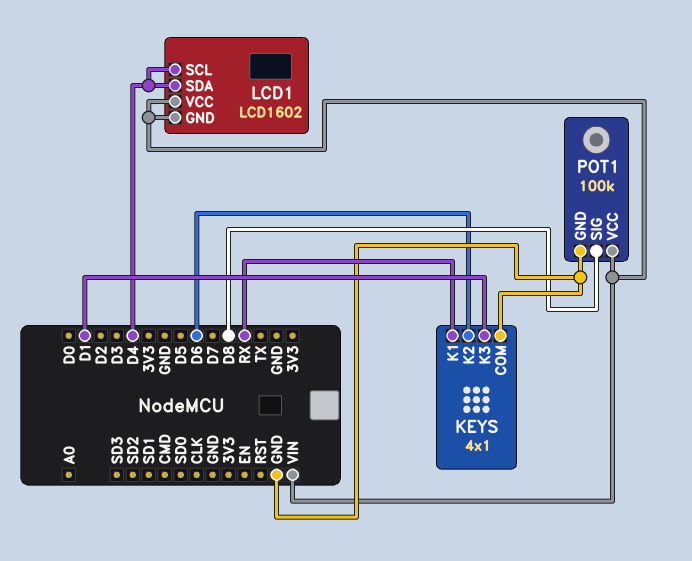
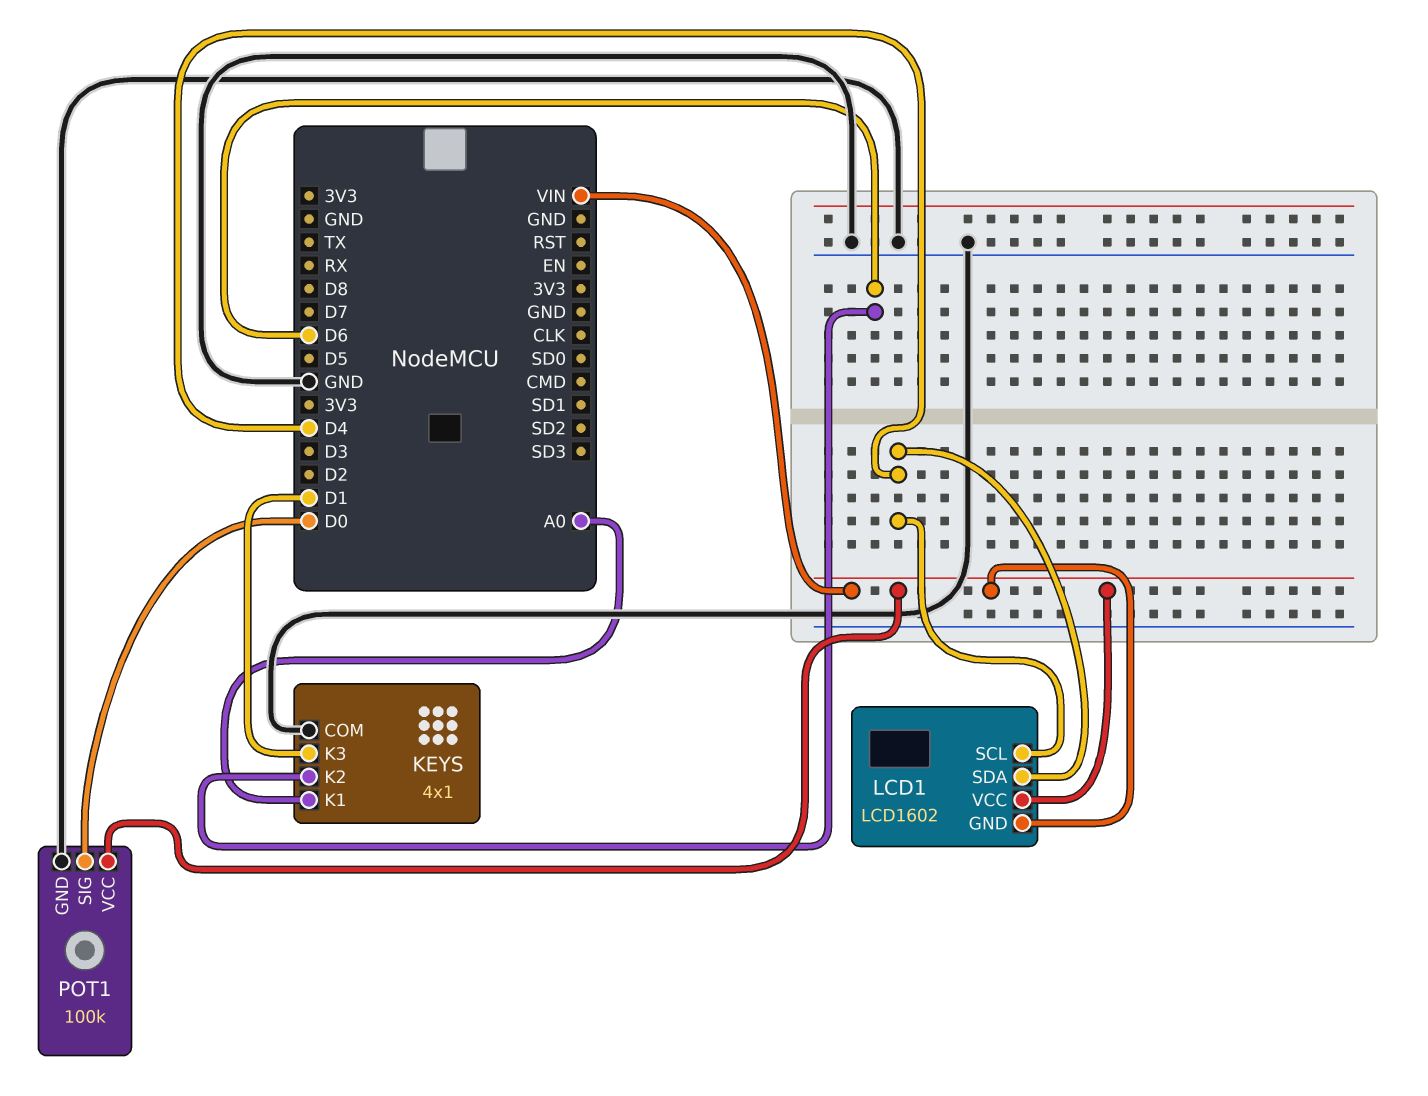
KEYS pin K1: RX -> A0
POT1 pin SIG: D8 -> D0

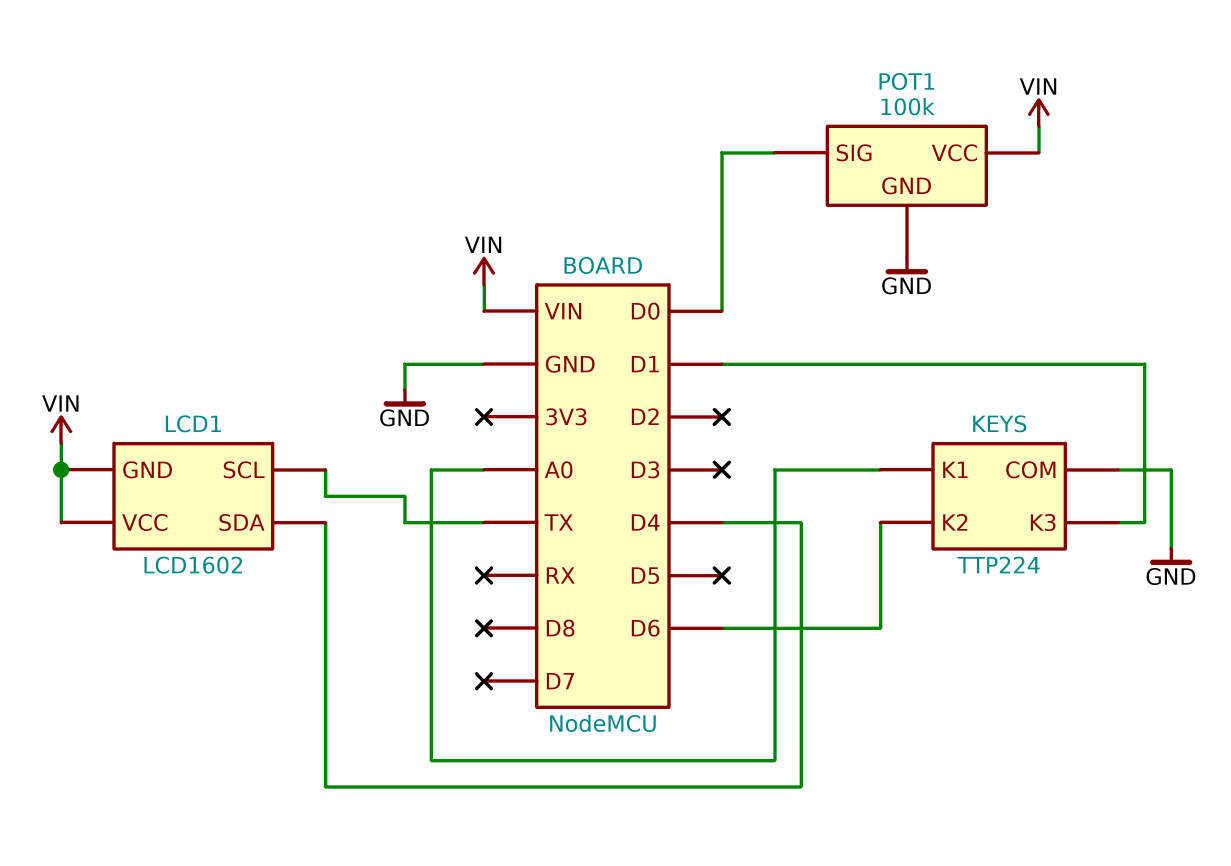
KEYS: 4x1 -> TTP224
LCD1 pin SCL: D4 -> TX

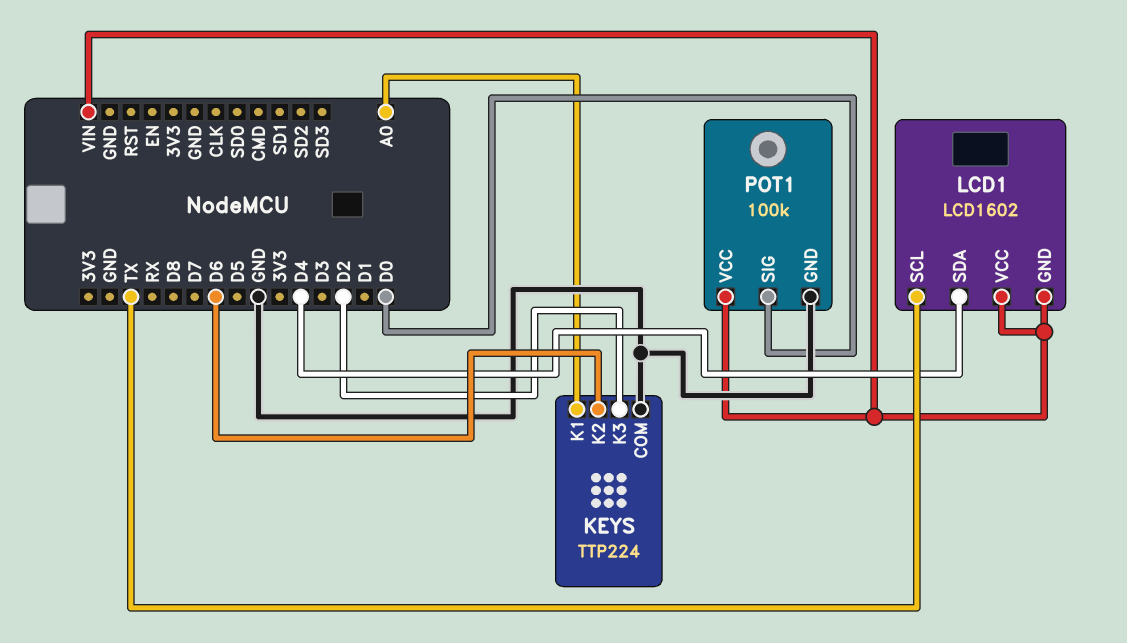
KEYS pin K3: D1 -> D2

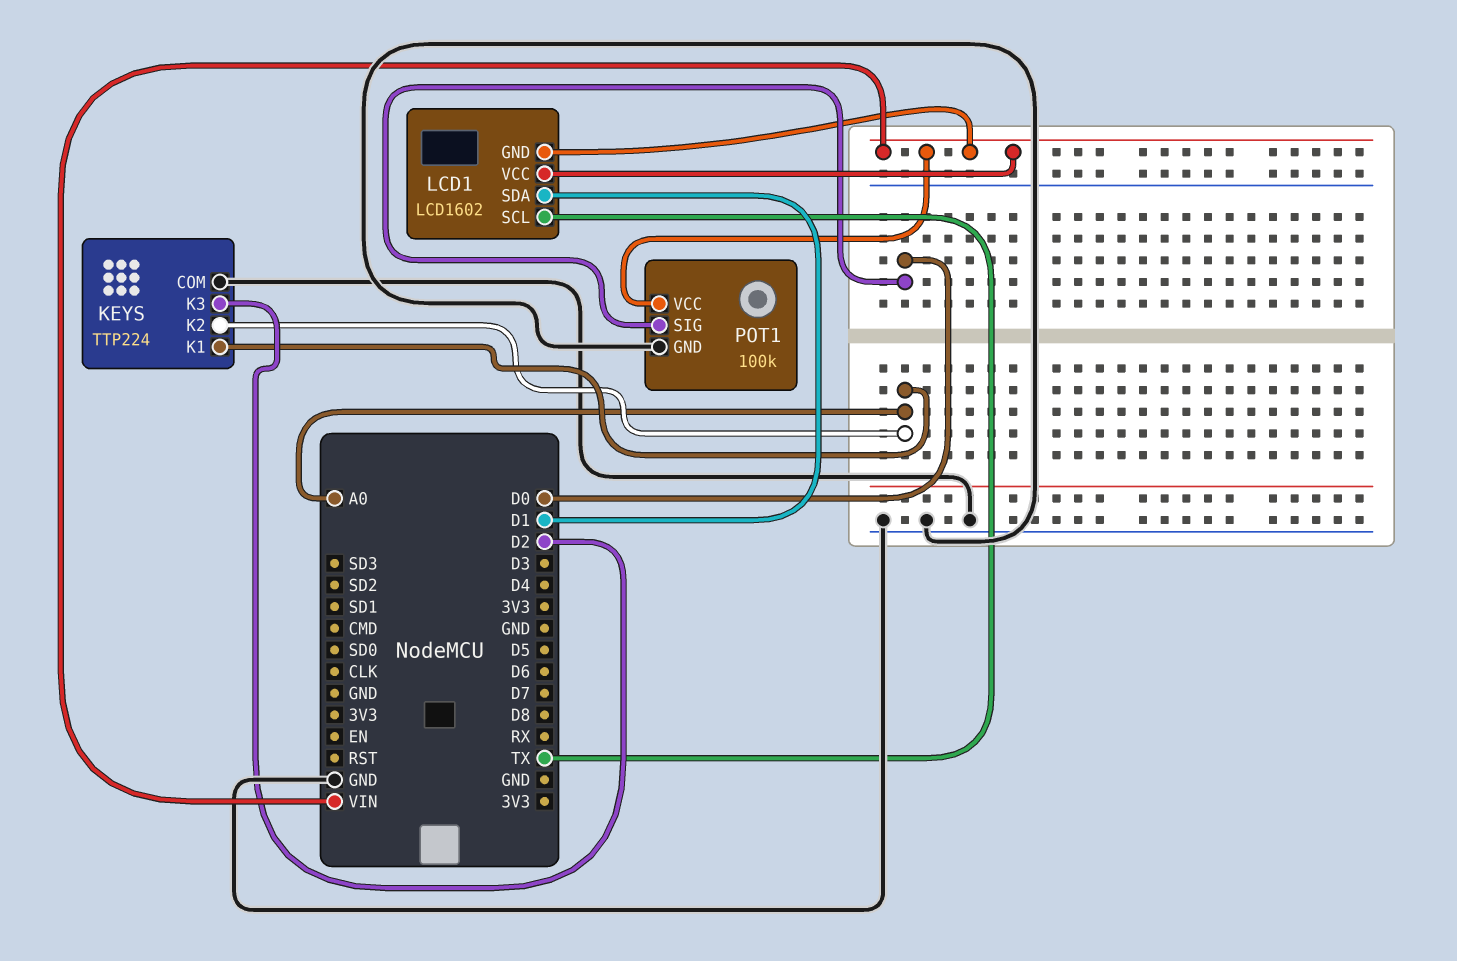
KEYS pin K2: D6 -> A0
LCD1 pin SDA: D4 -> D1

